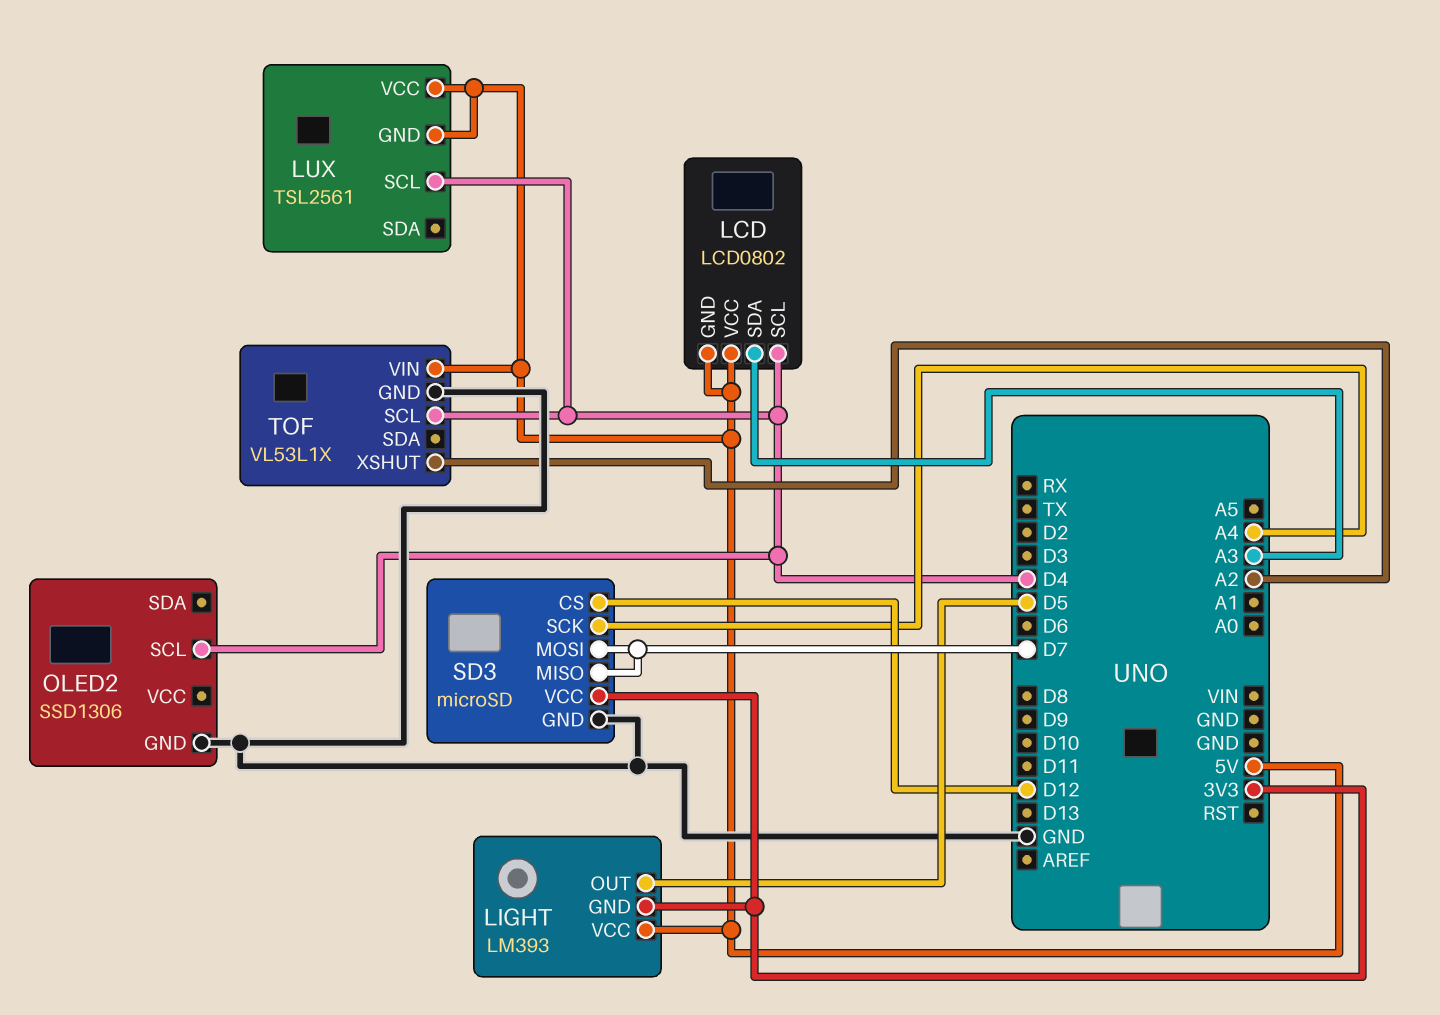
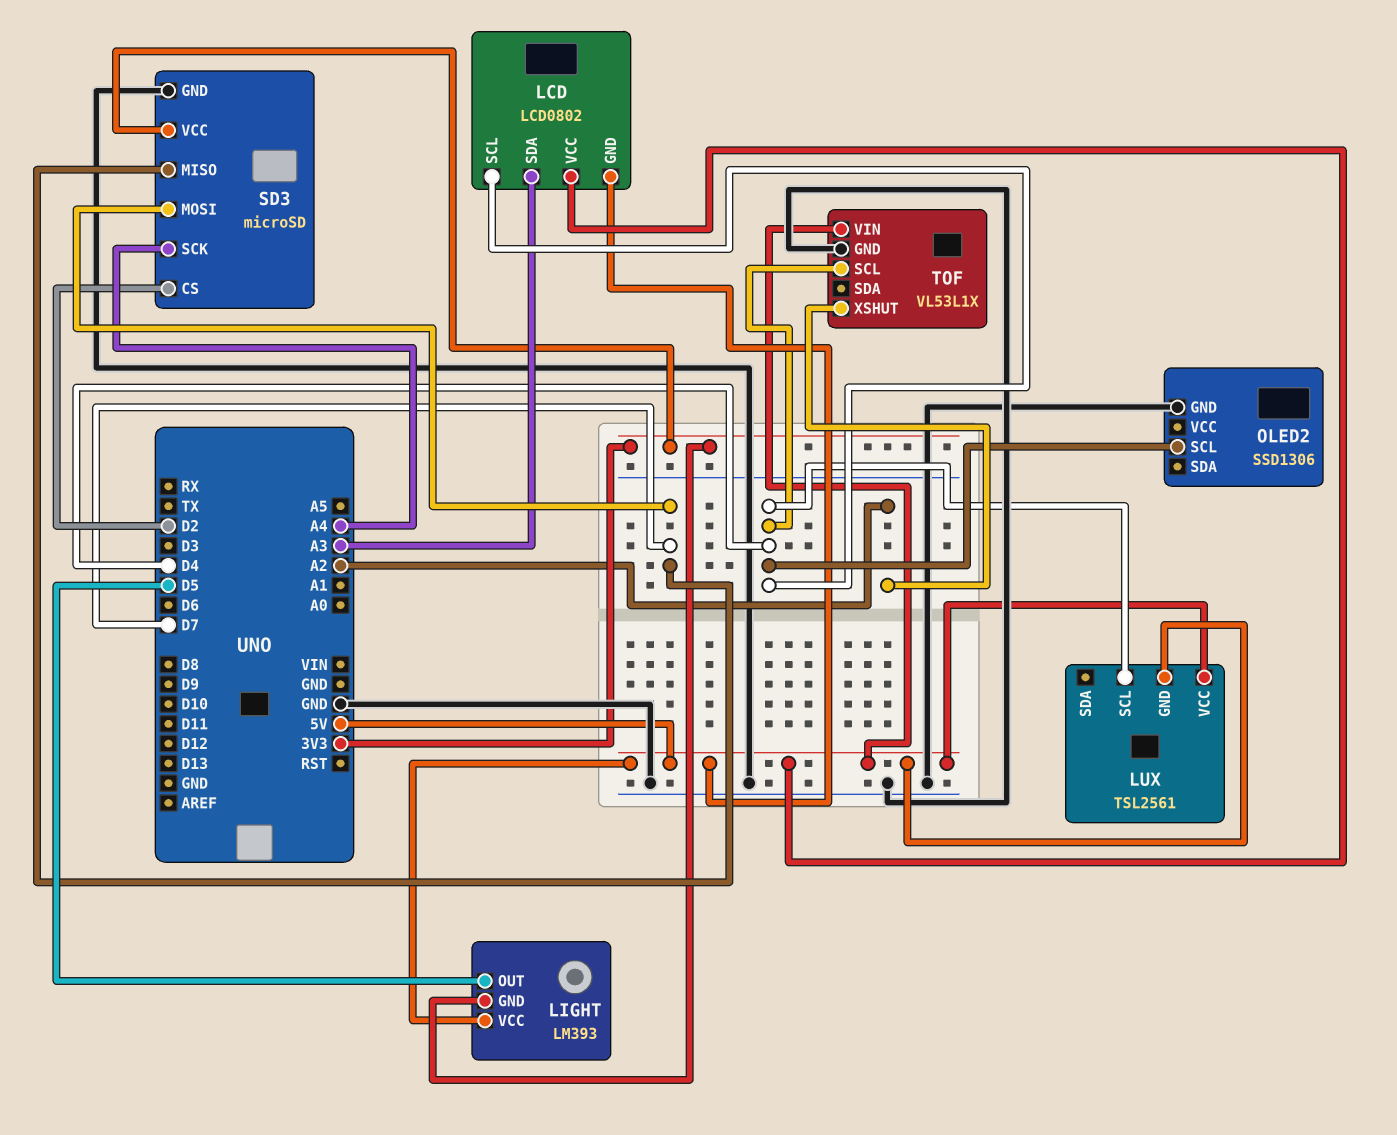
SD3 pin CS: D12 -> D2

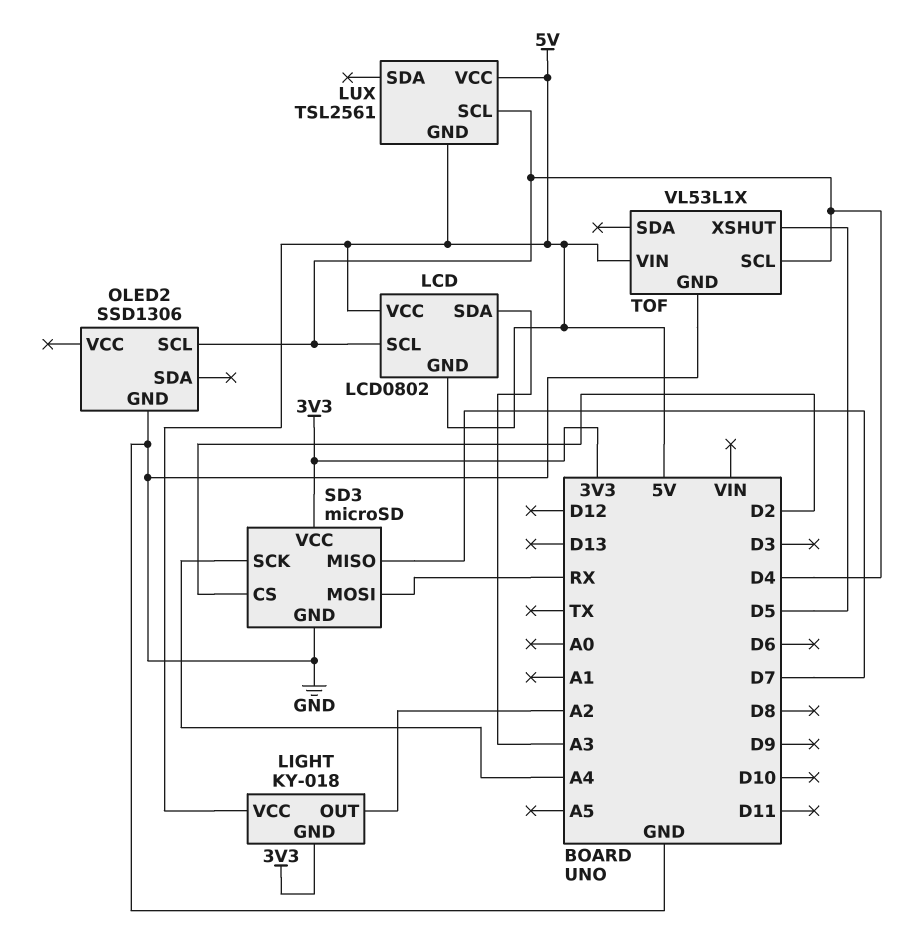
LIGHT: LM393 -> KY-018
LIGHT pin OUT: D5 -> A2
SD3 pin MOSI: D7 -> RX
TOF pin XSHUT: A2 -> D5

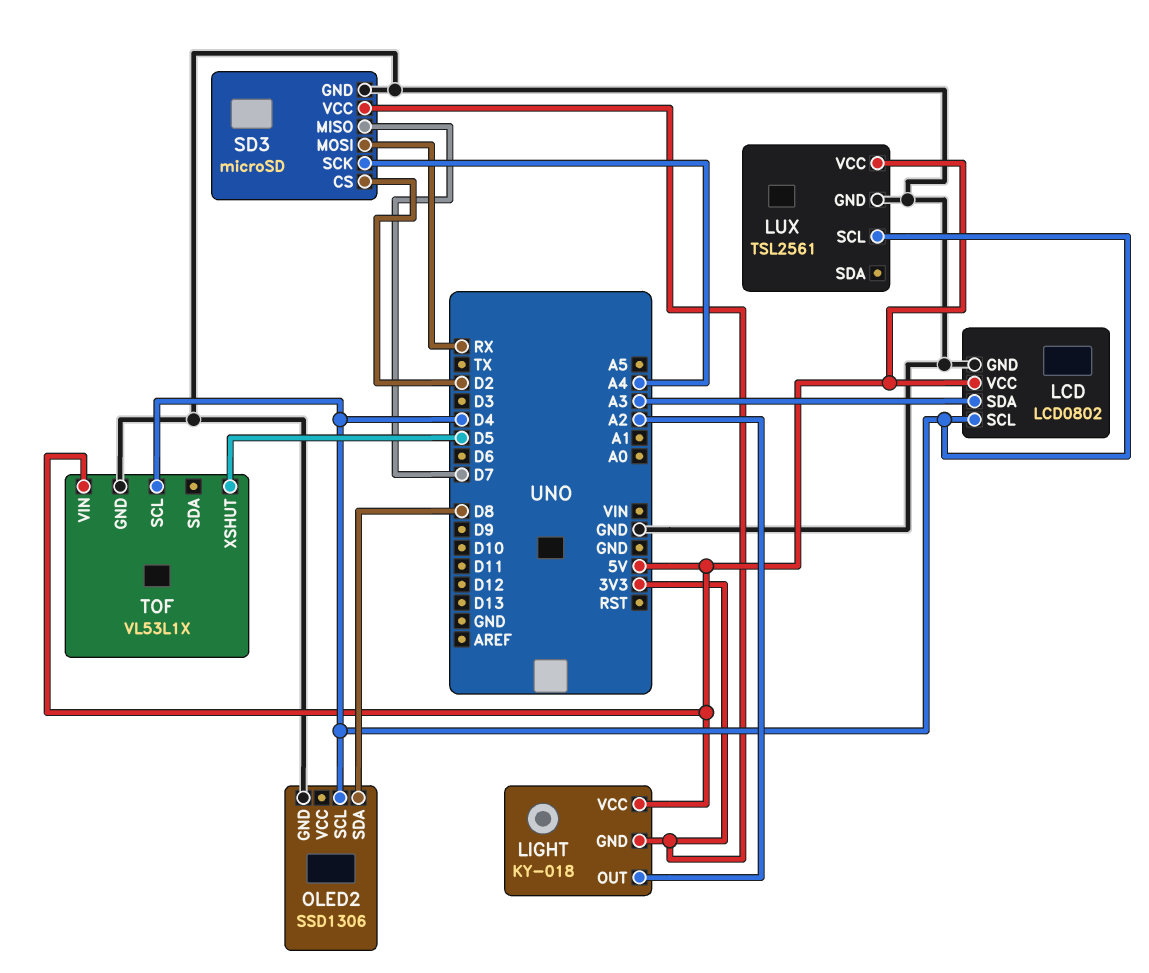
LCD pin GND: 5V -> GND
LUX pin GND: 5V -> GND
OLED2 pin SDA: none -> D8

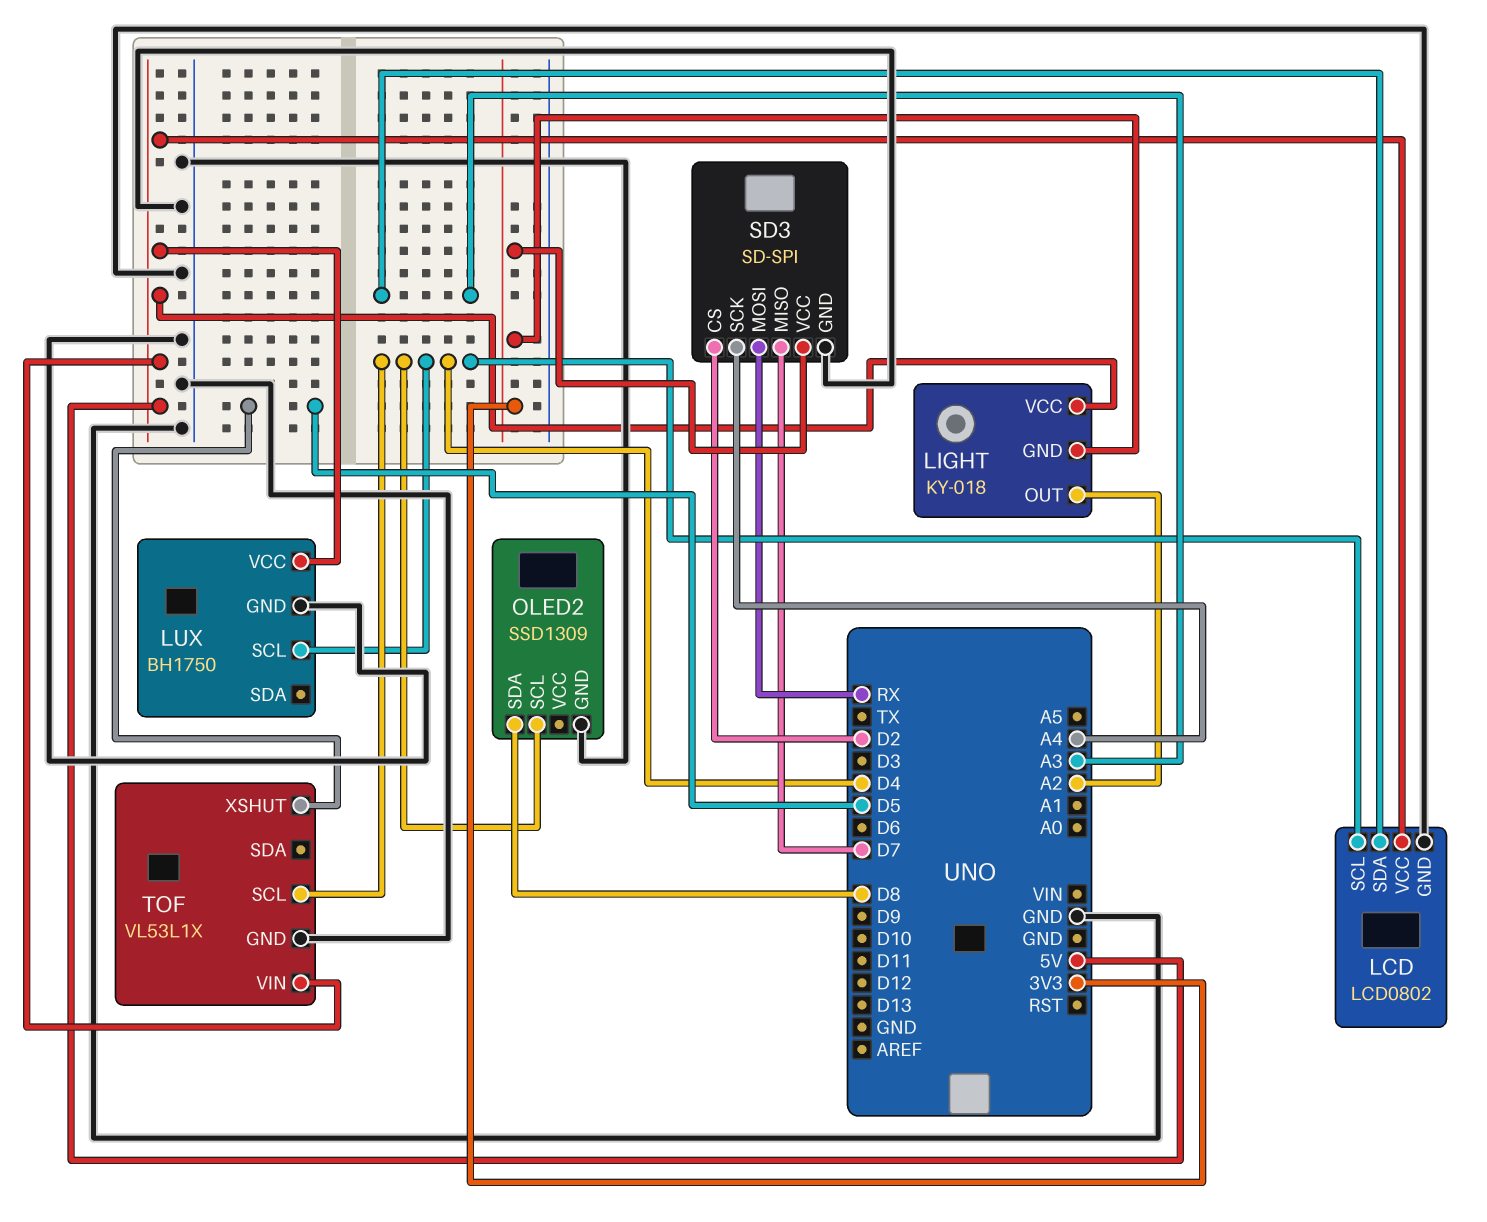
LUX: TSL2561 -> BH1750
OLED2: SSD1306 -> SSD1309
SD3: microSD -> SD-SPI

